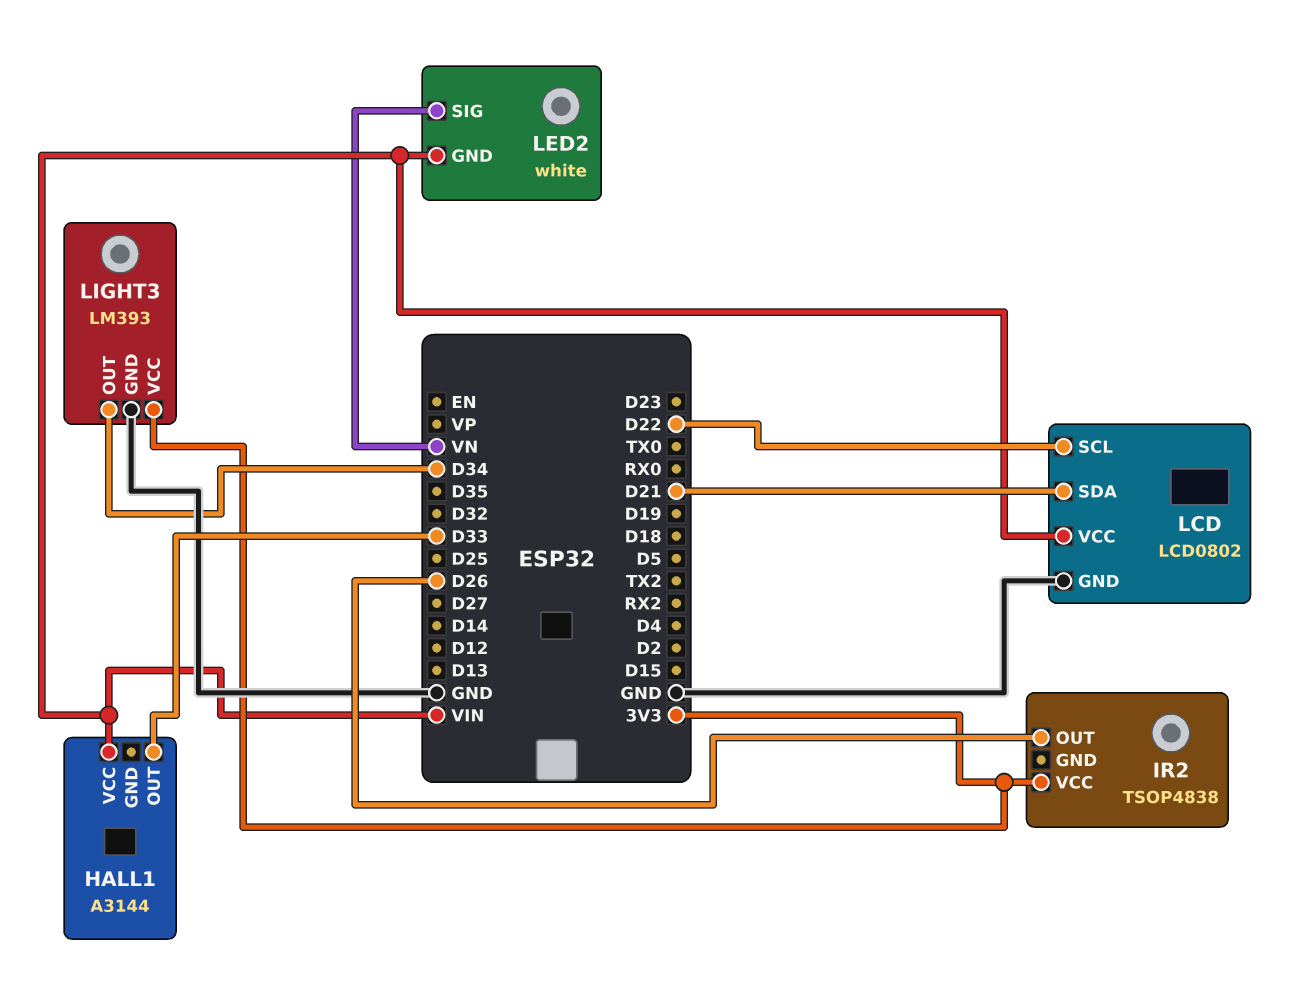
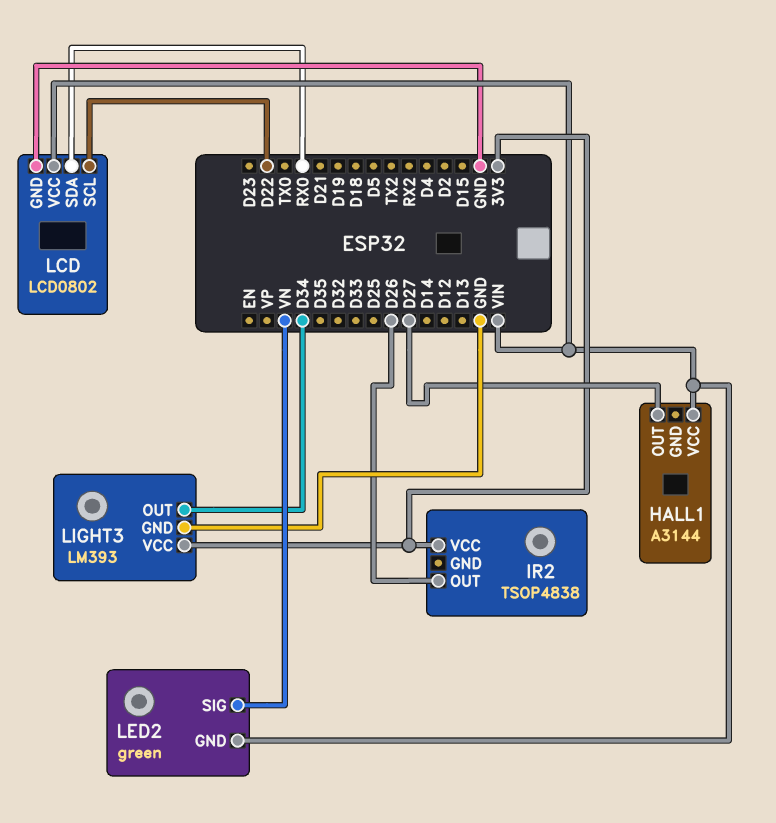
HALL1 pin OUT: D33 -> D27
LCD pin SDA: D21 -> RX0
LED2: white -> green

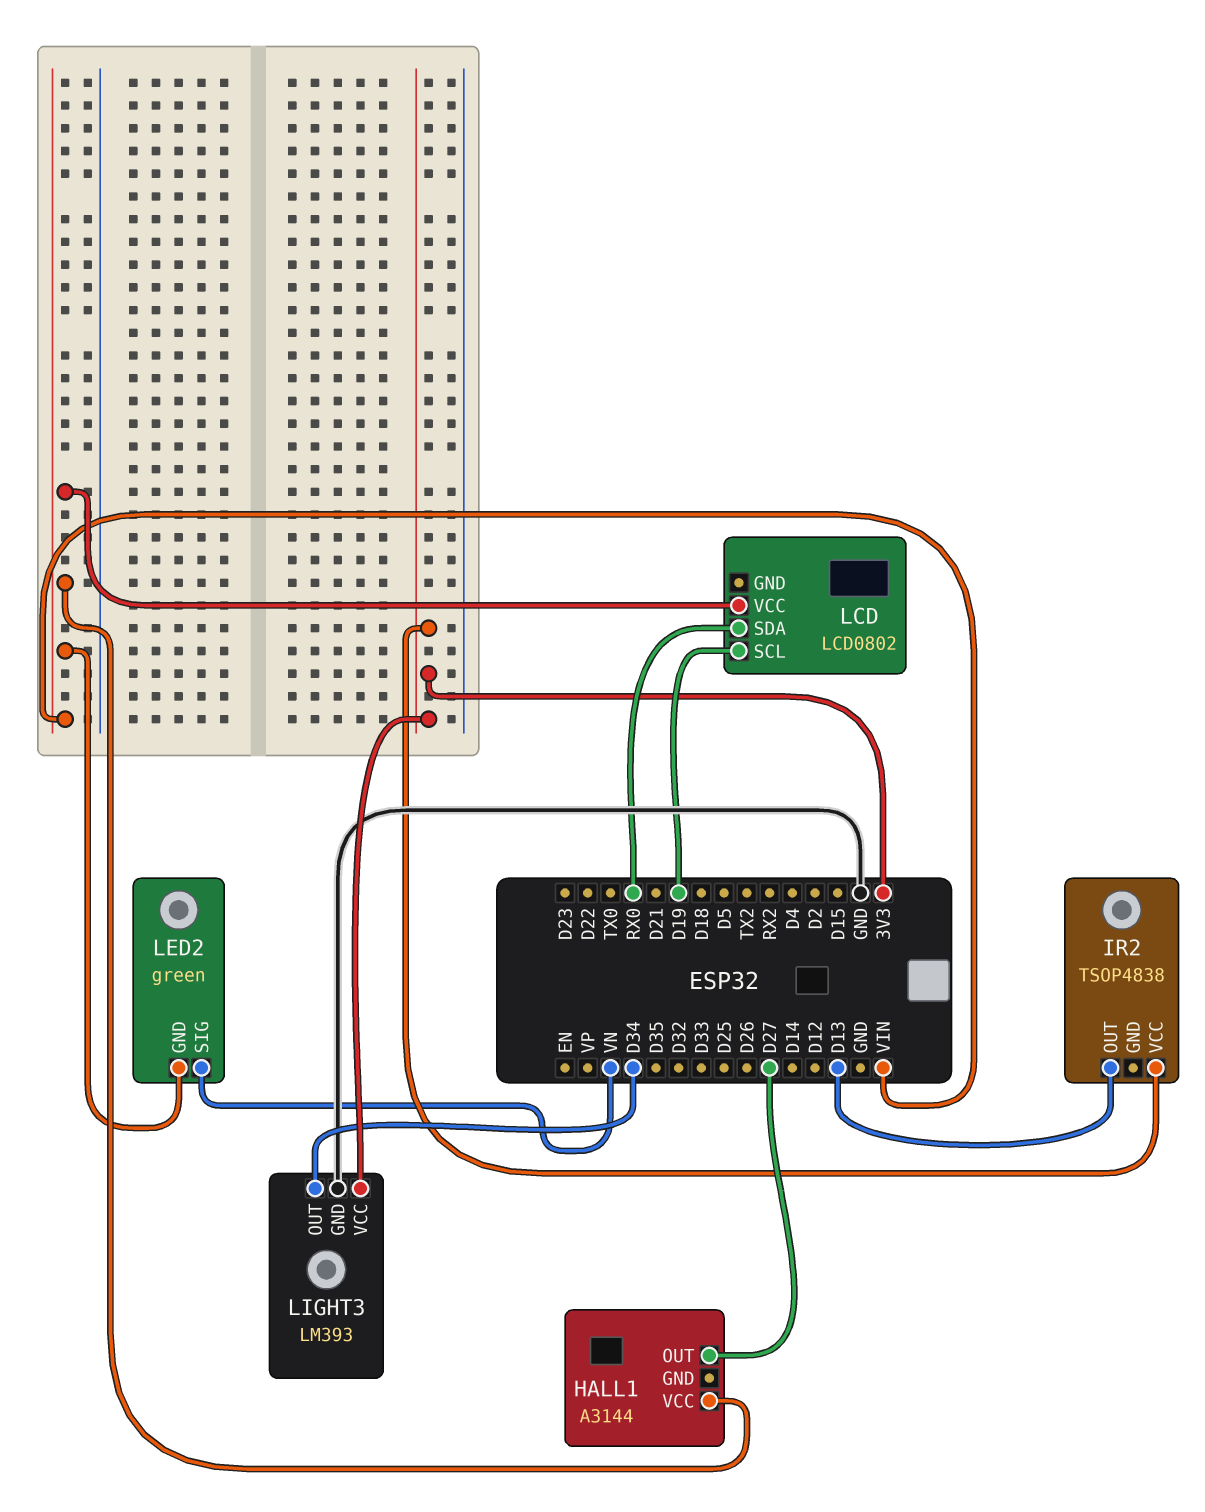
IR2 pin OUT: D26 -> D13
LCD pin GND: GND -> none
LCD pin SCL: D22 -> D19

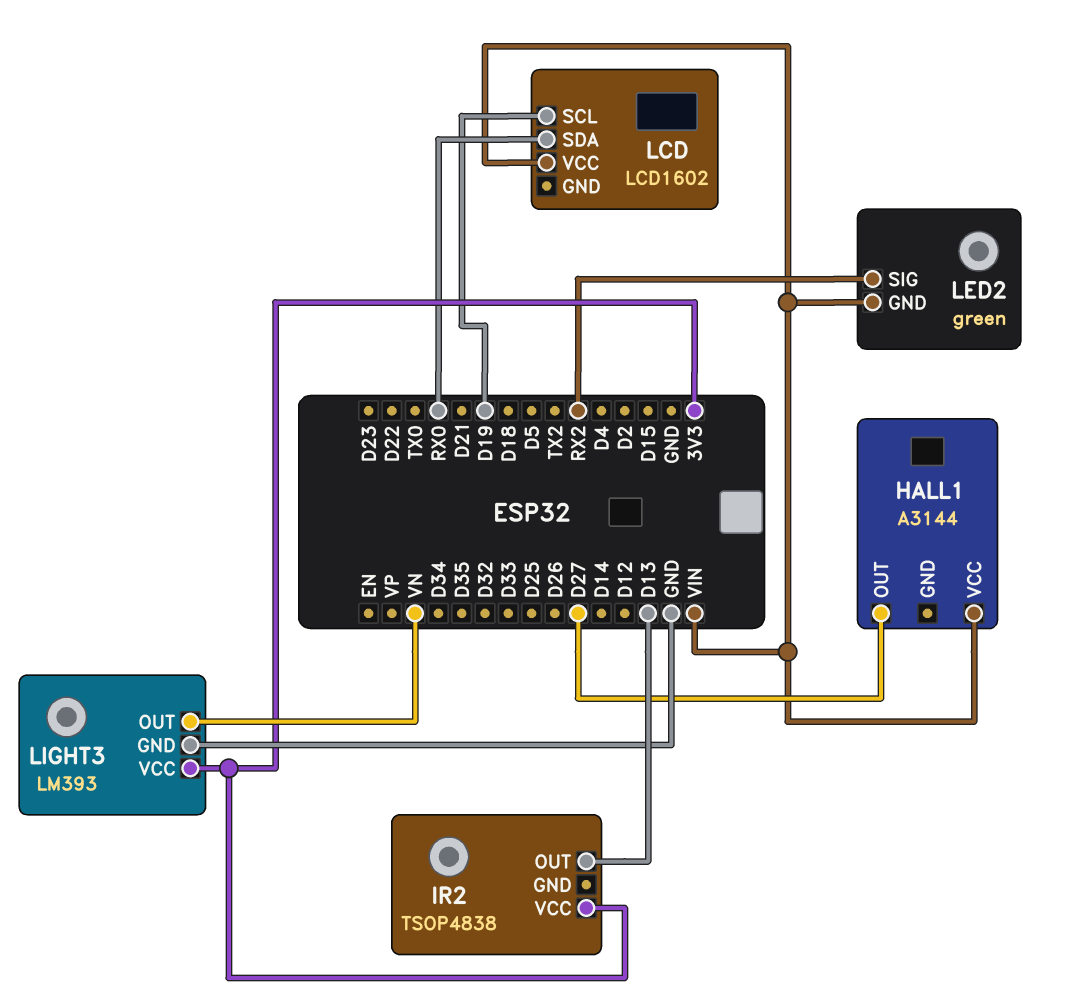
LCD: LCD0802 -> LCD1602
LED2 pin SIG: VN -> RX2
LIGHT3 pin OUT: D34 -> VN

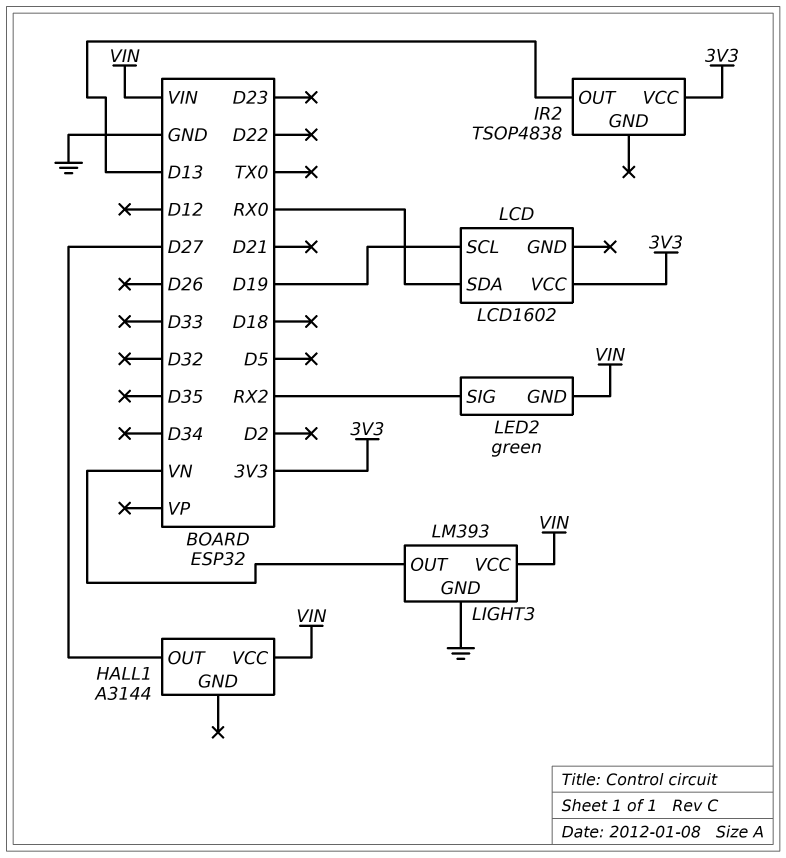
LCD pin VCC: VIN -> 3V3
LIGHT3 pin VCC: 3V3 -> VIN

